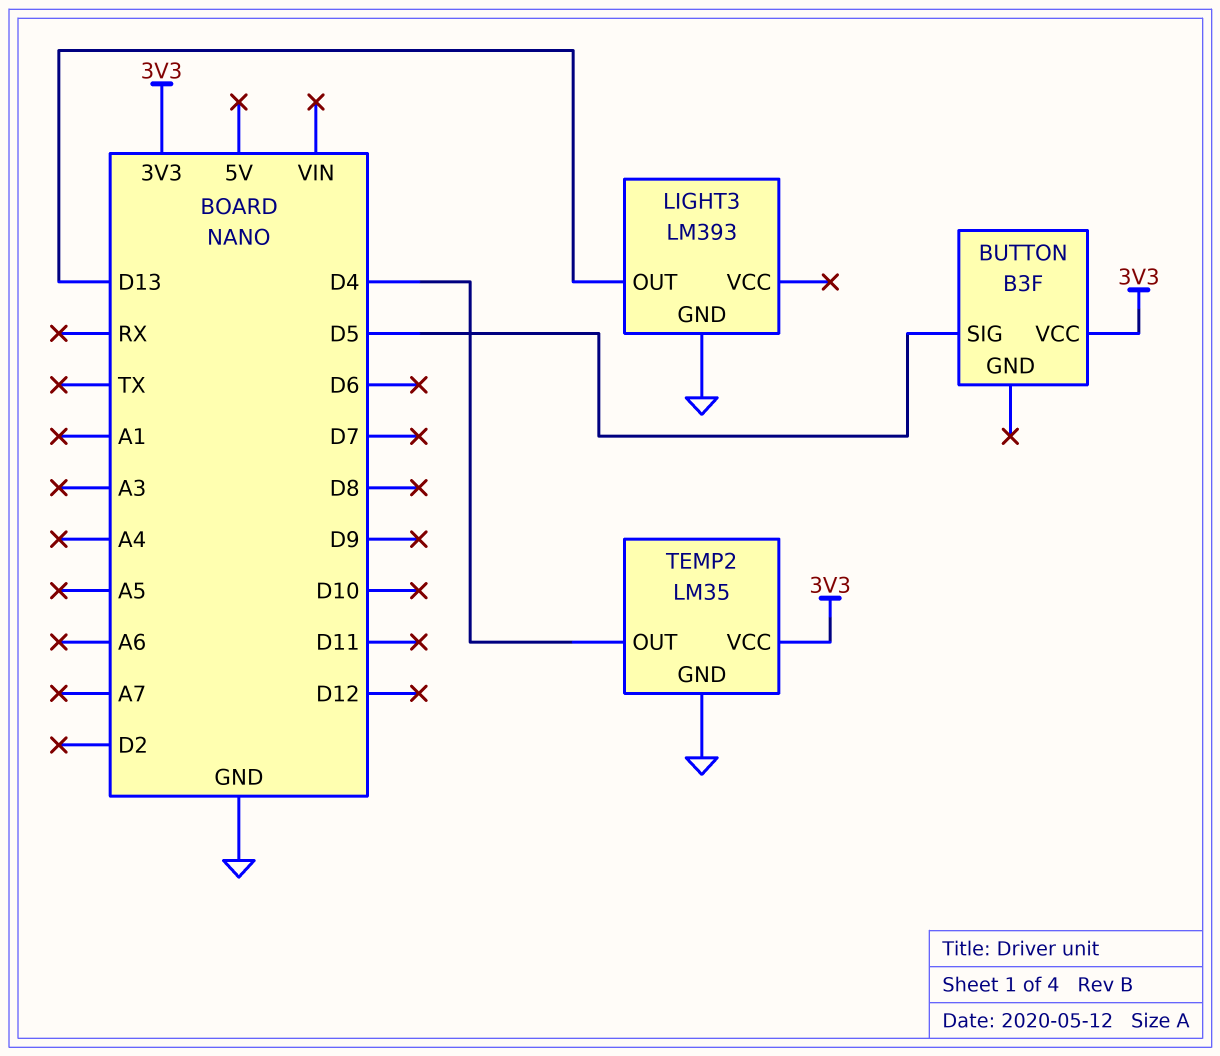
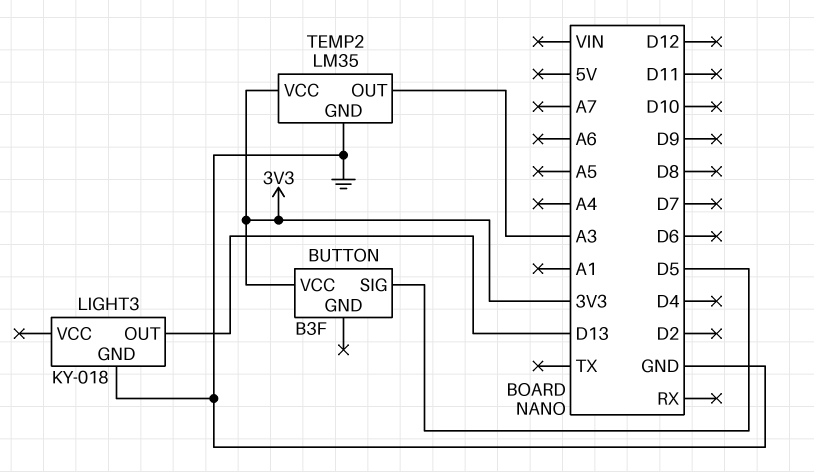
LIGHT3: LM393 -> KY-018
TEMP2 pin OUT: D4 -> A3

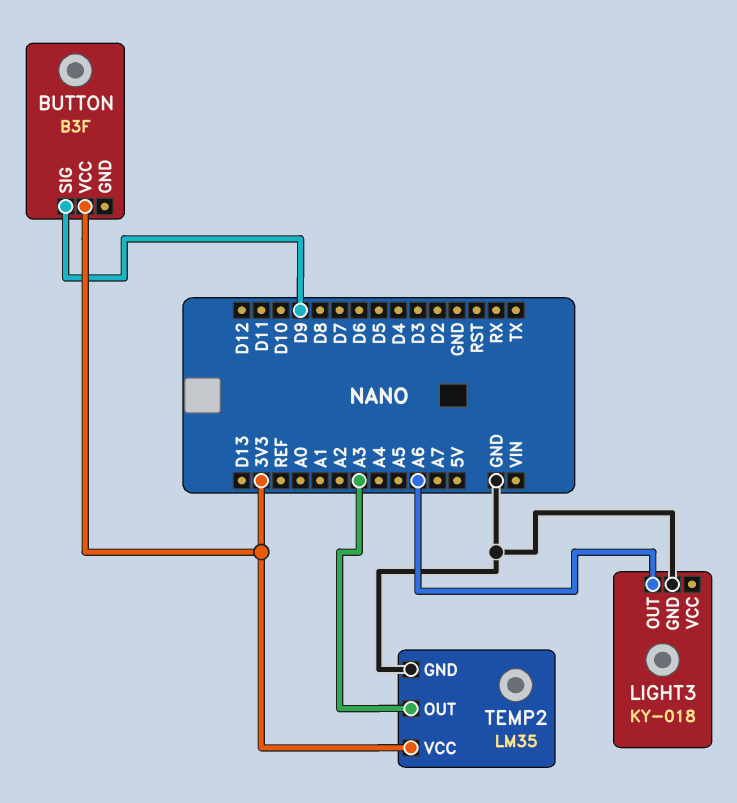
BUTTON pin SIG: D5 -> D9
LIGHT3 pin OUT: D13 -> A6

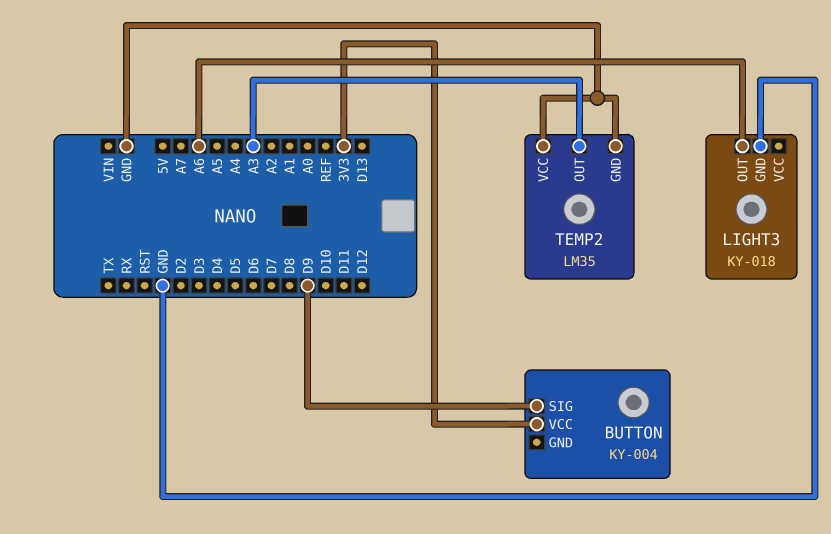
BUTTON: B3F -> KY-004
TEMP2 pin VCC: 3V3 -> GND

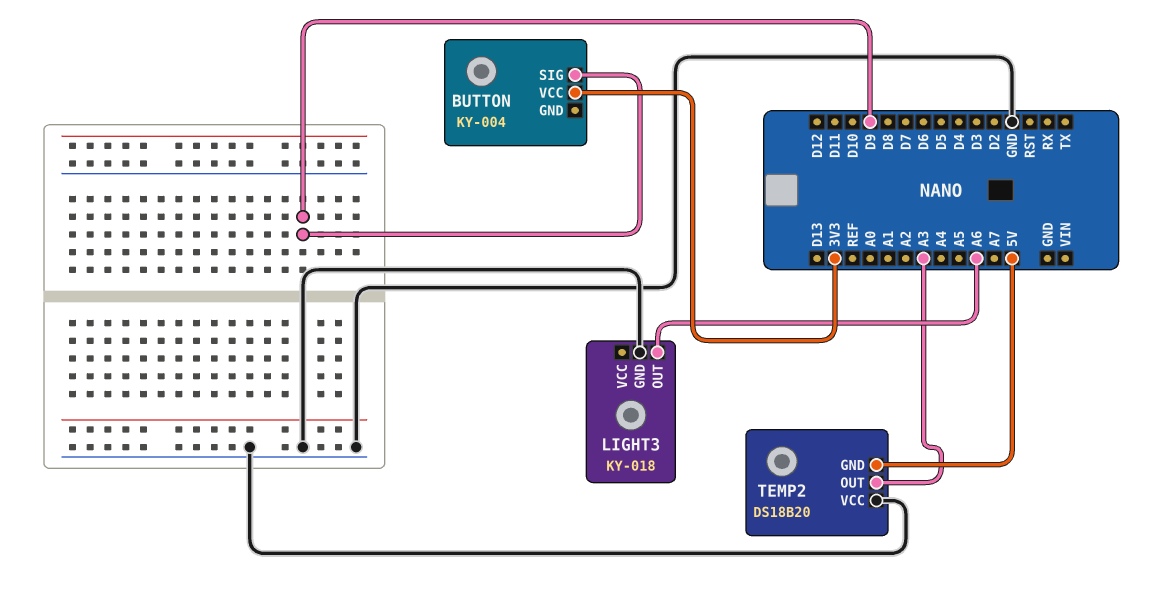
TEMP2: LM35 -> DS18B20
TEMP2 pin GND: GND -> 5V

